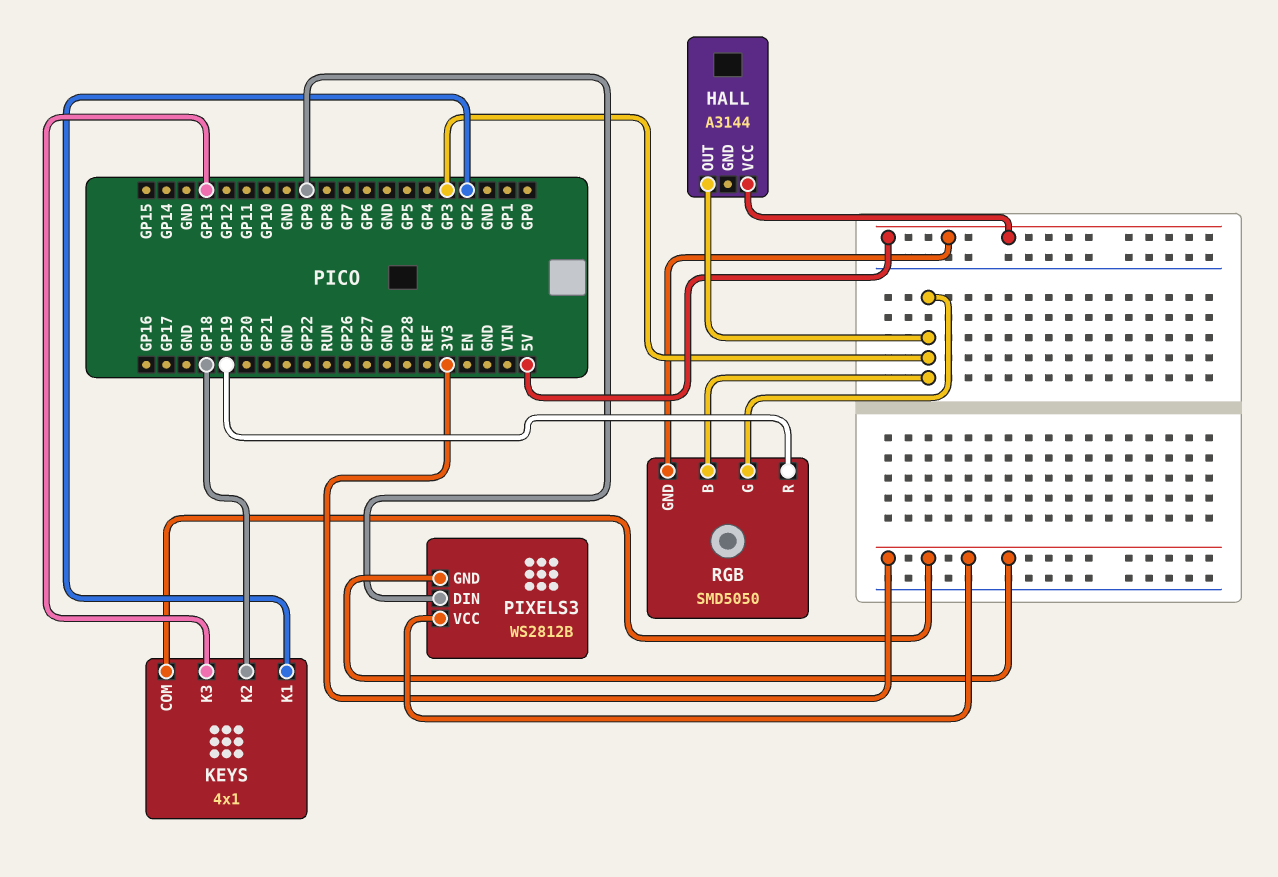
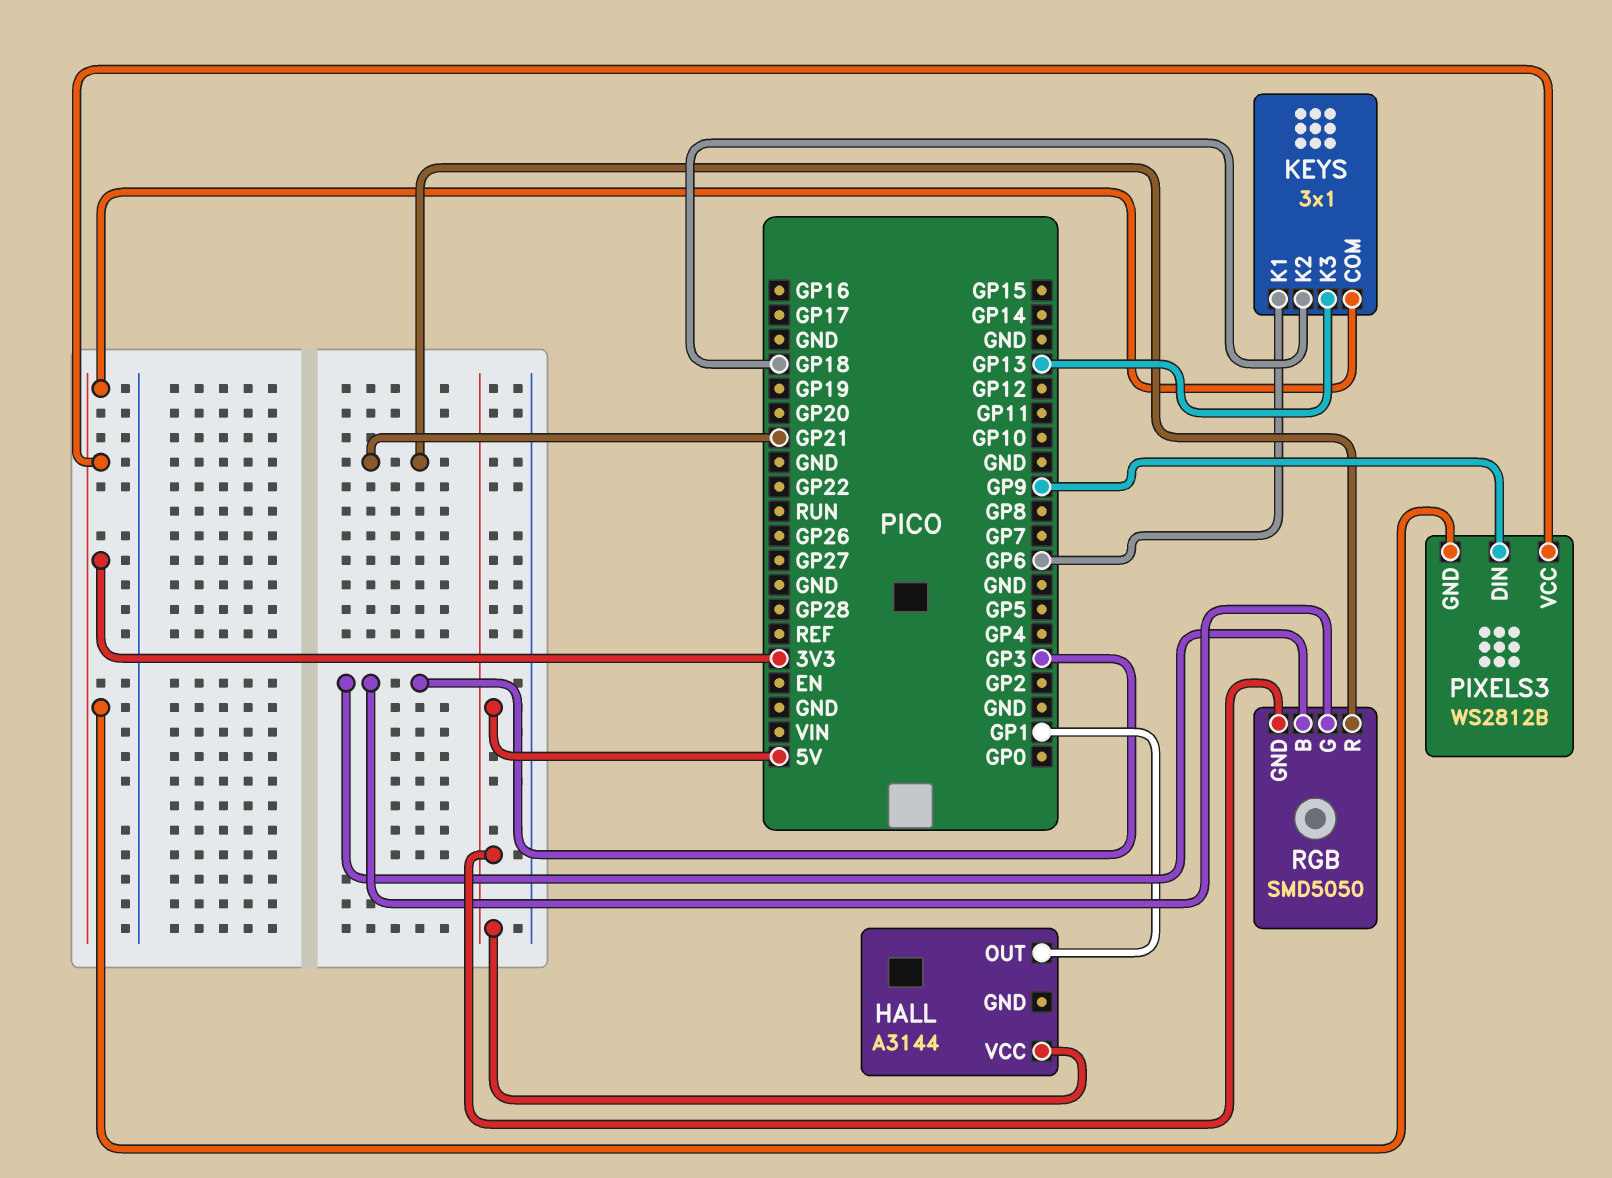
HALL pin OUT: GP3 -> GP1
KEYS: 4x1 -> 3x1
KEYS pin K1: GP2 -> GP6
RGB pin R: GP19 -> GP21

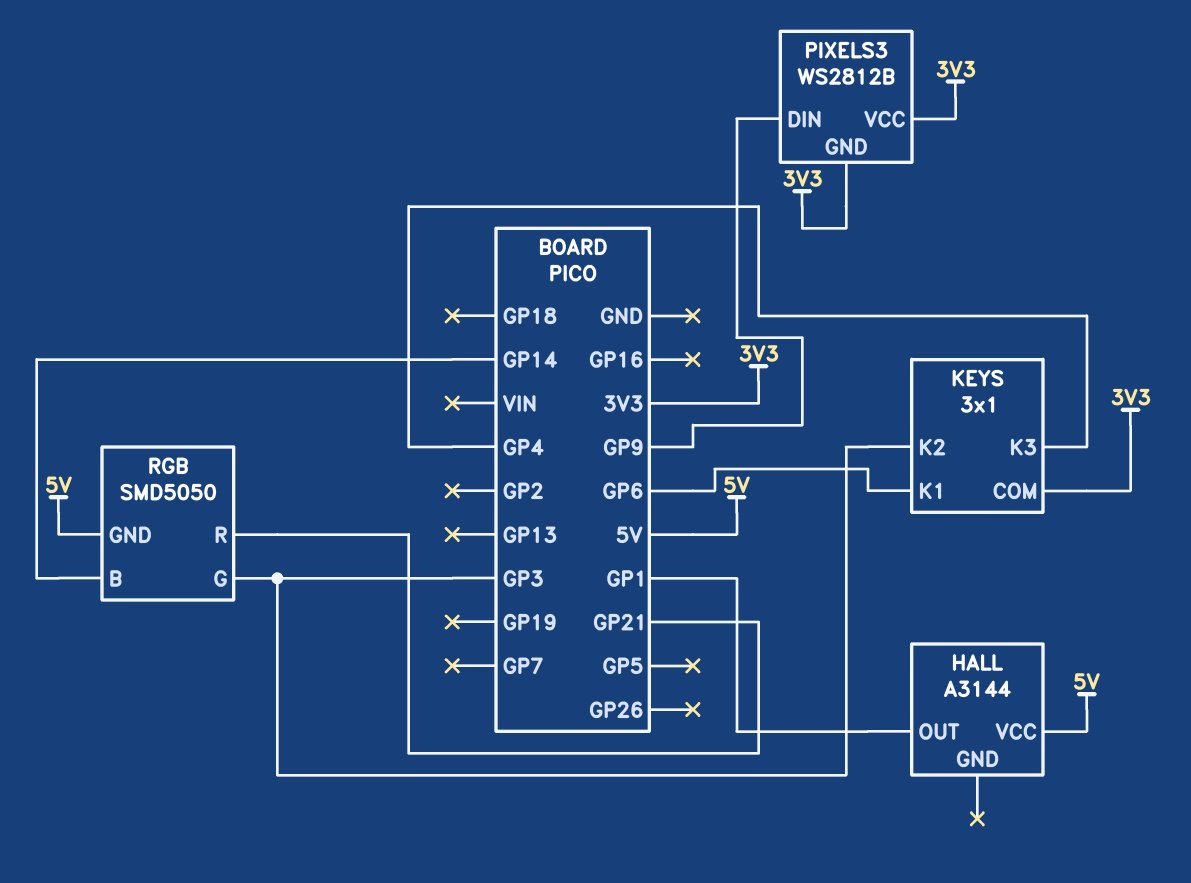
KEYS pin K2: GP18 -> GP3
KEYS pin K3: GP13 -> GP4
RGB pin B: GP3 -> GP14

